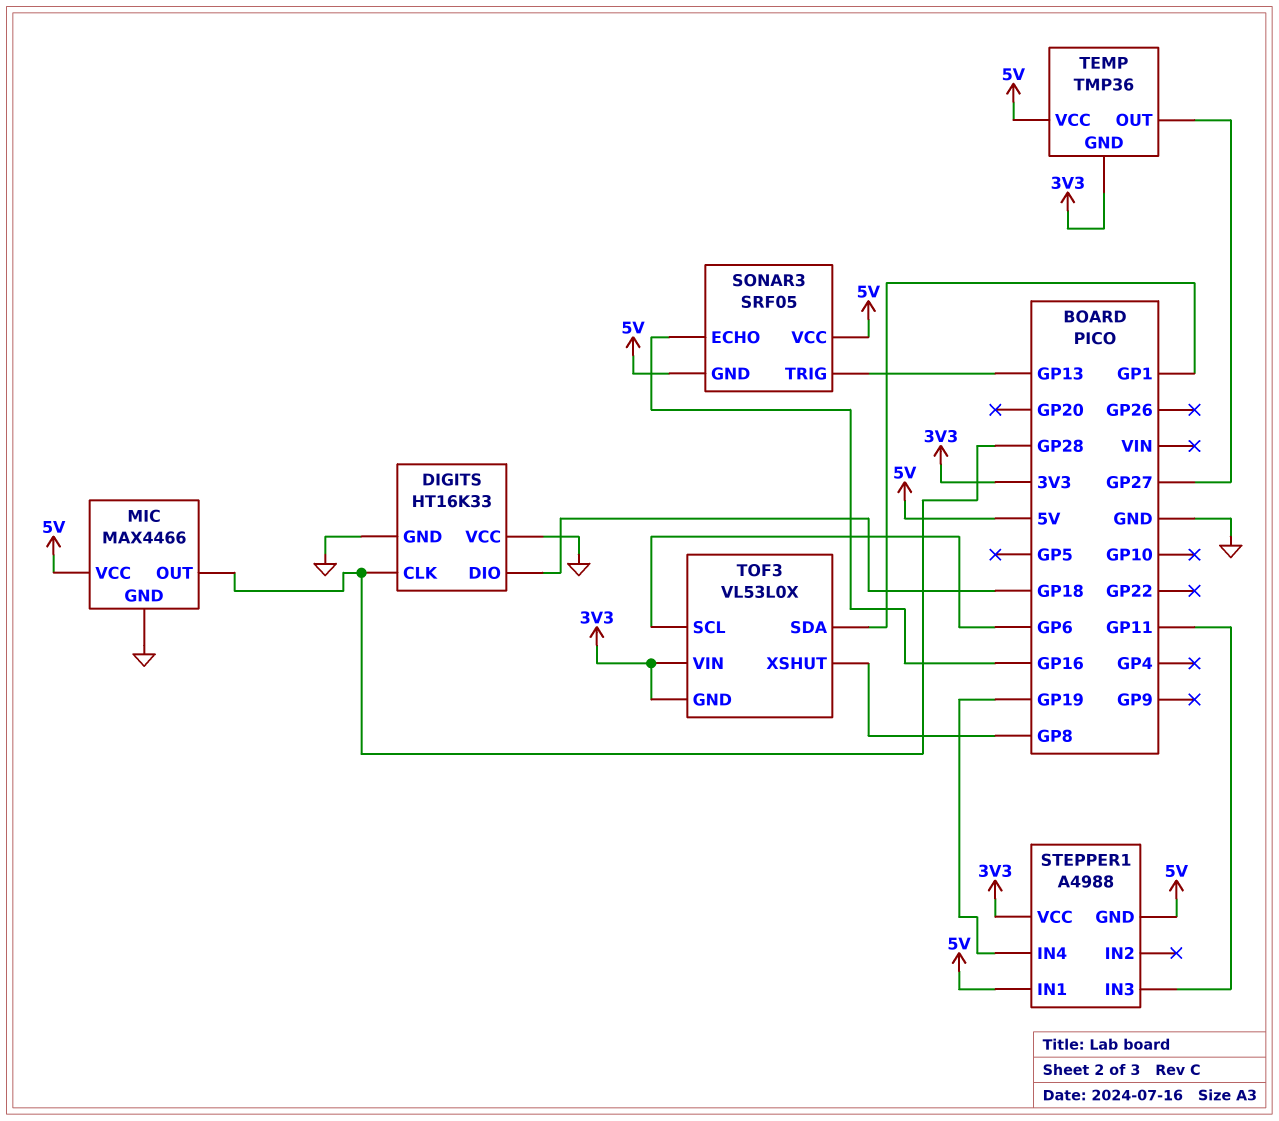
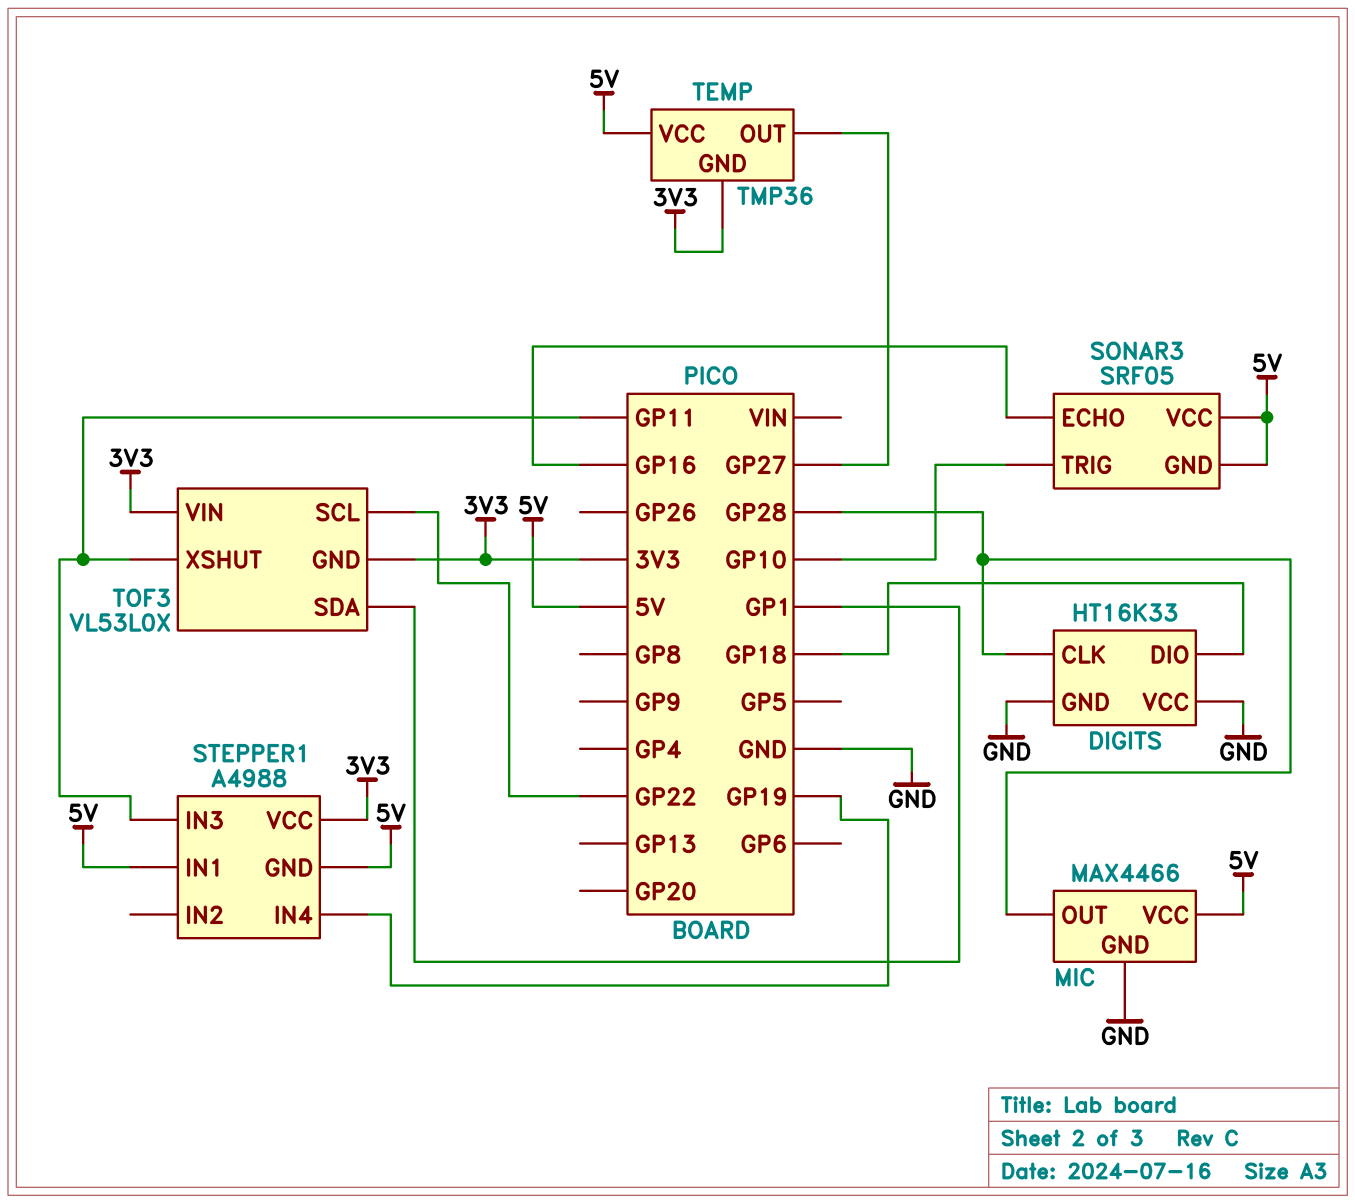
SONAR3 pin TRIG: GP13 -> GP10
TOF3 pin SCL: GP6 -> GP22
TOF3 pin XSHUT: GP8 -> GP11

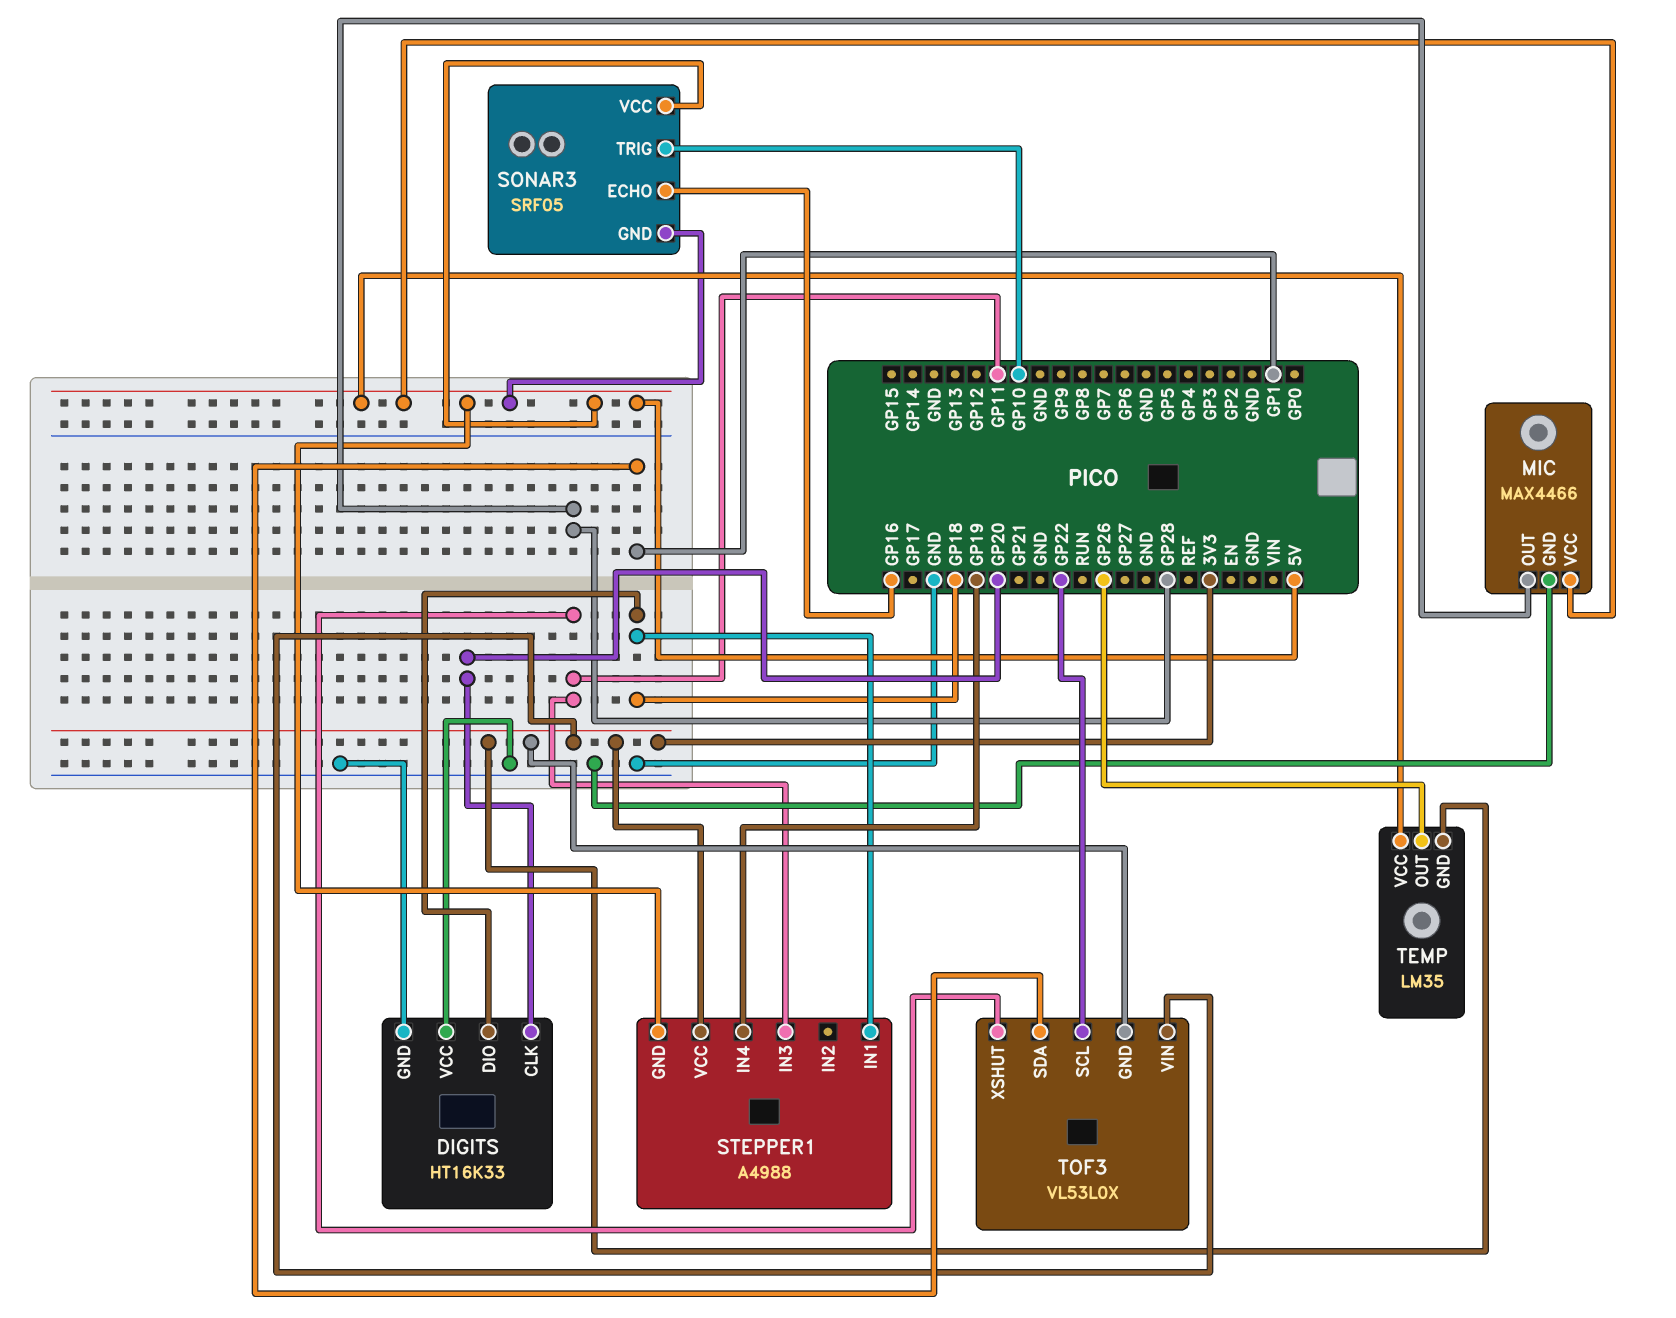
DIGITS pin CLK: GP28 -> GP20
STEPPER1 pin IN1: 5V -> GP18
TEMP: TMP36 -> LM35
TEMP pin OUT: GP27 -> GP26

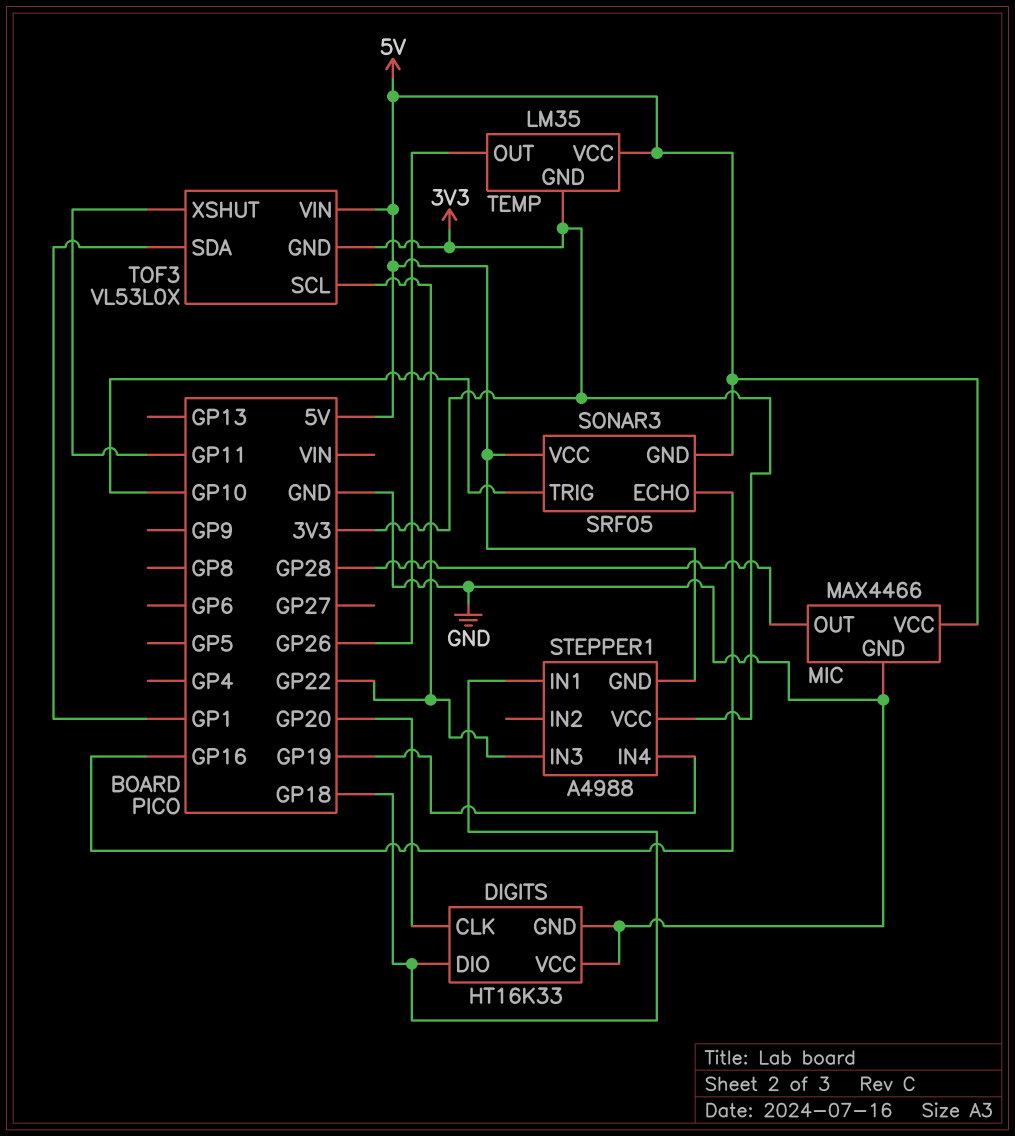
STEPPER1 pin IN3: GP11 -> GP22
TOF3 pin VIN: 3V3 -> 5V

